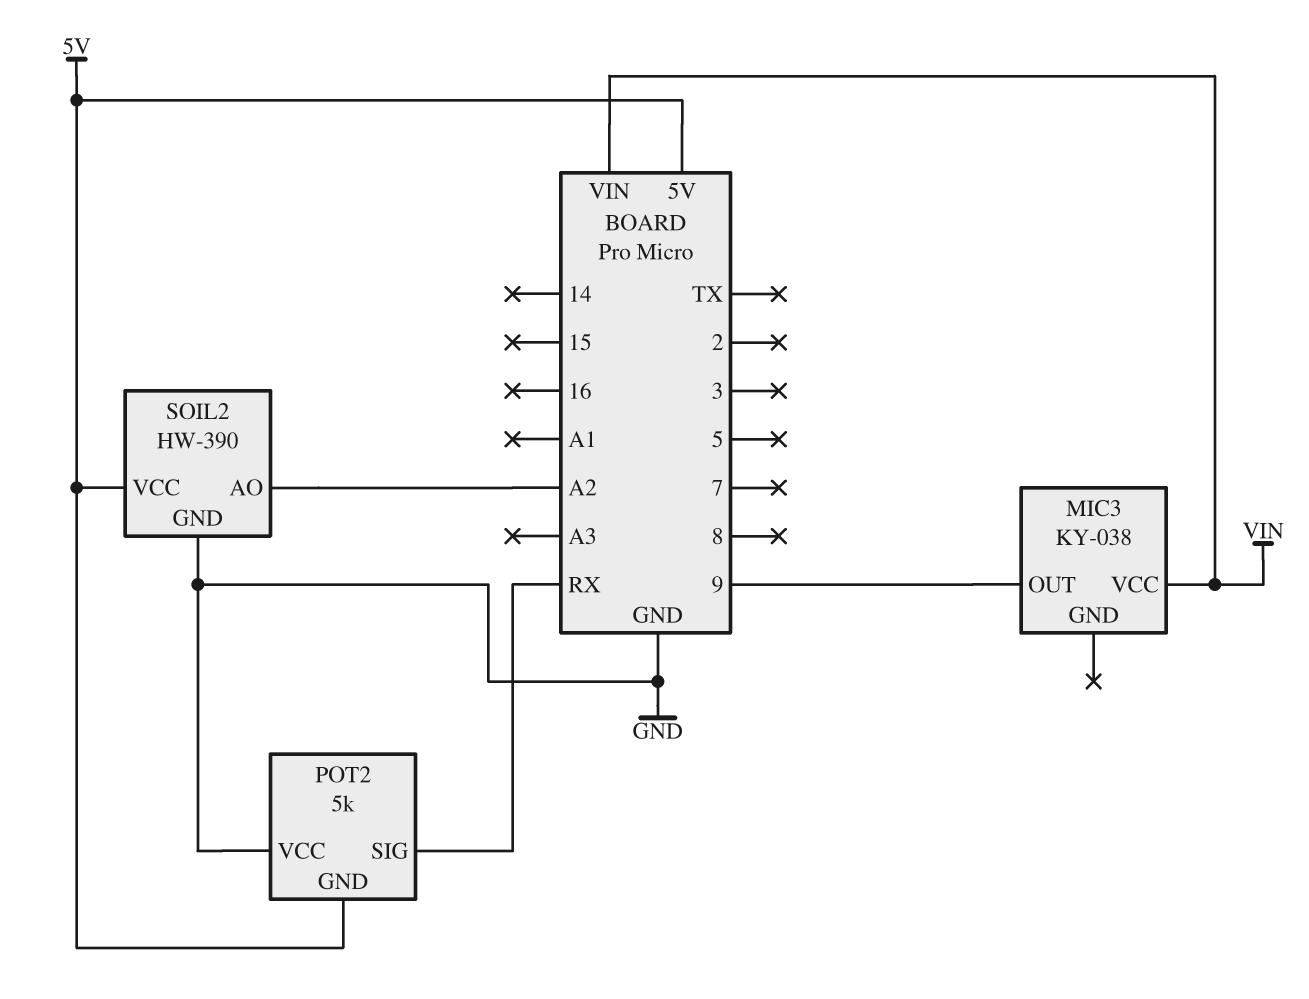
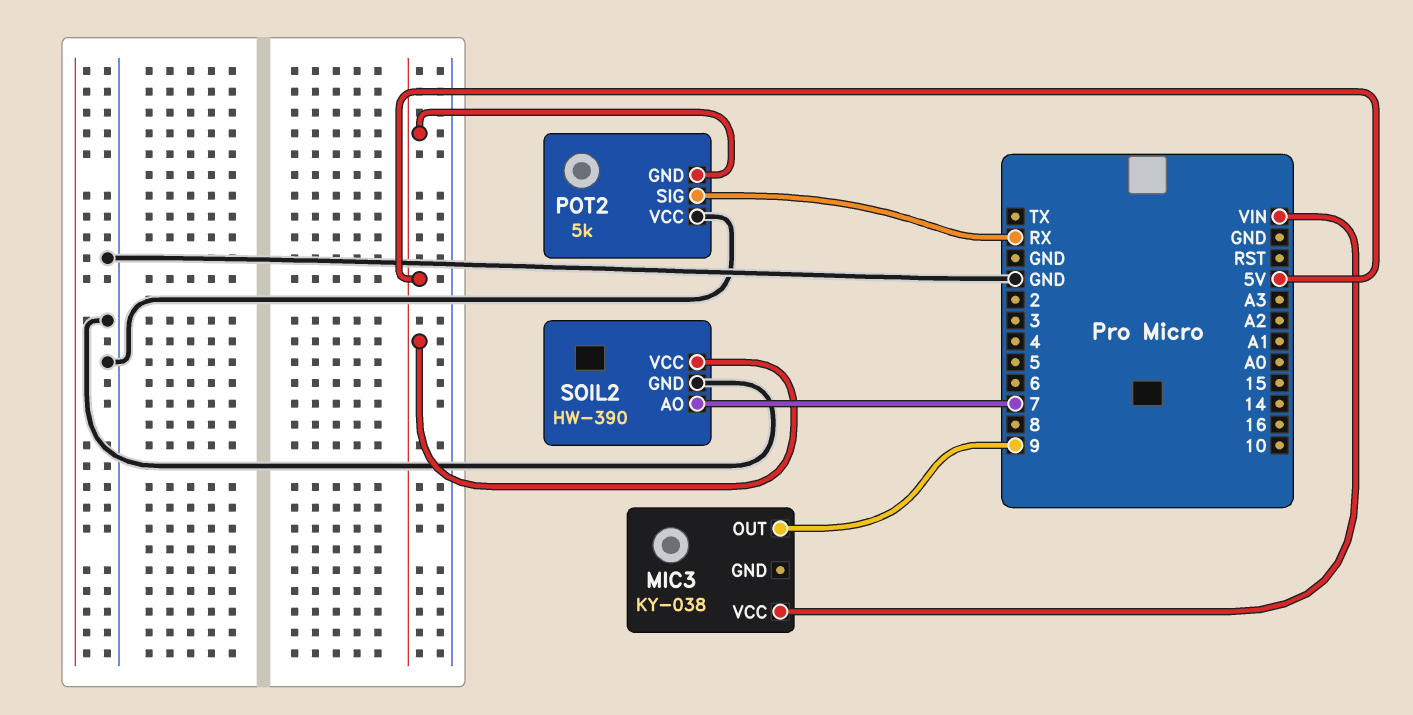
SOIL2 pin AO: A2 -> 7

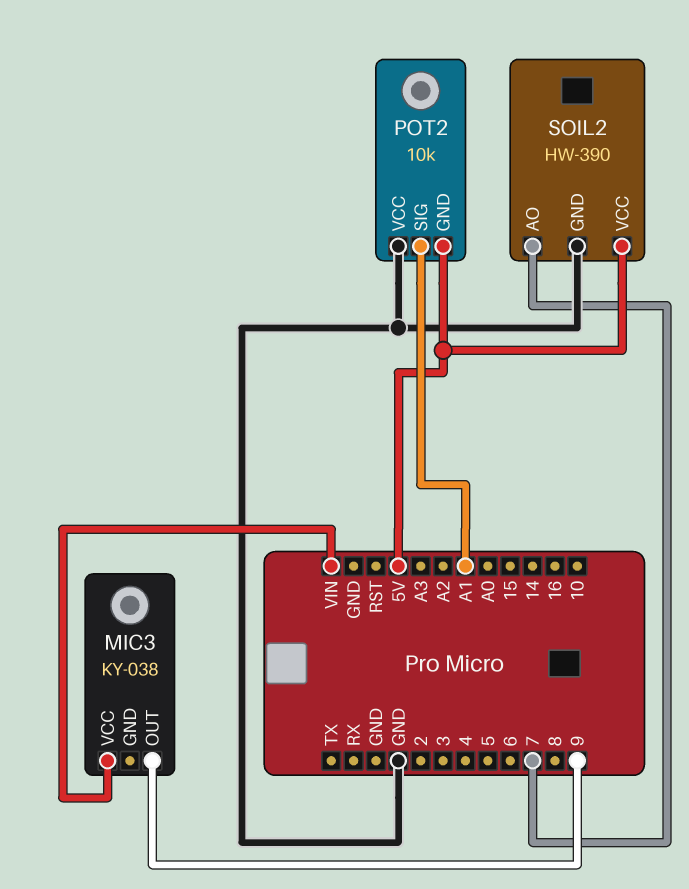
POT2: 5k -> 10k
POT2 pin SIG: RX -> A1

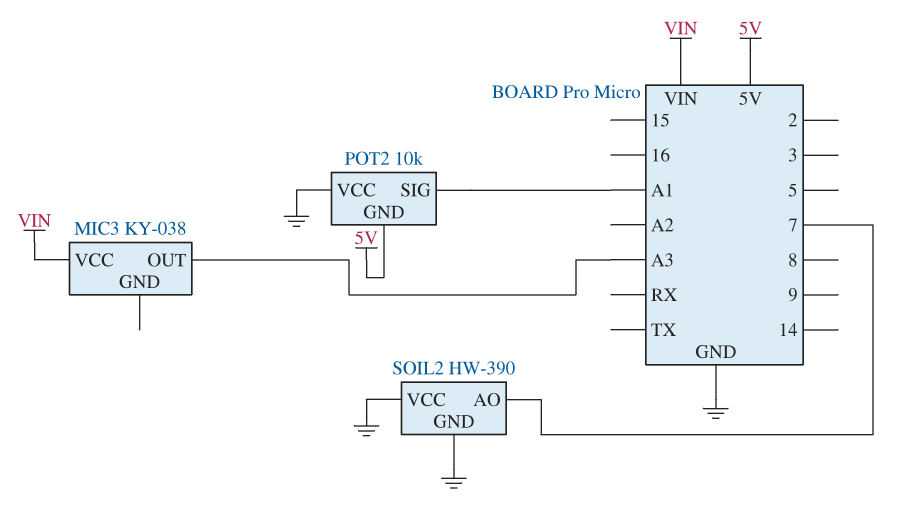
MIC3 pin OUT: 9 -> A3
SOIL2 pin VCC: 5V -> GND

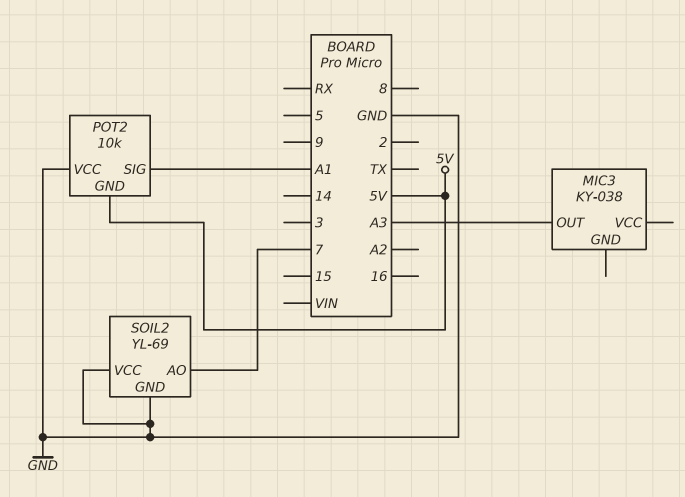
MIC3 pin VCC: VIN -> none
SOIL2: HW-390 -> YL-69

